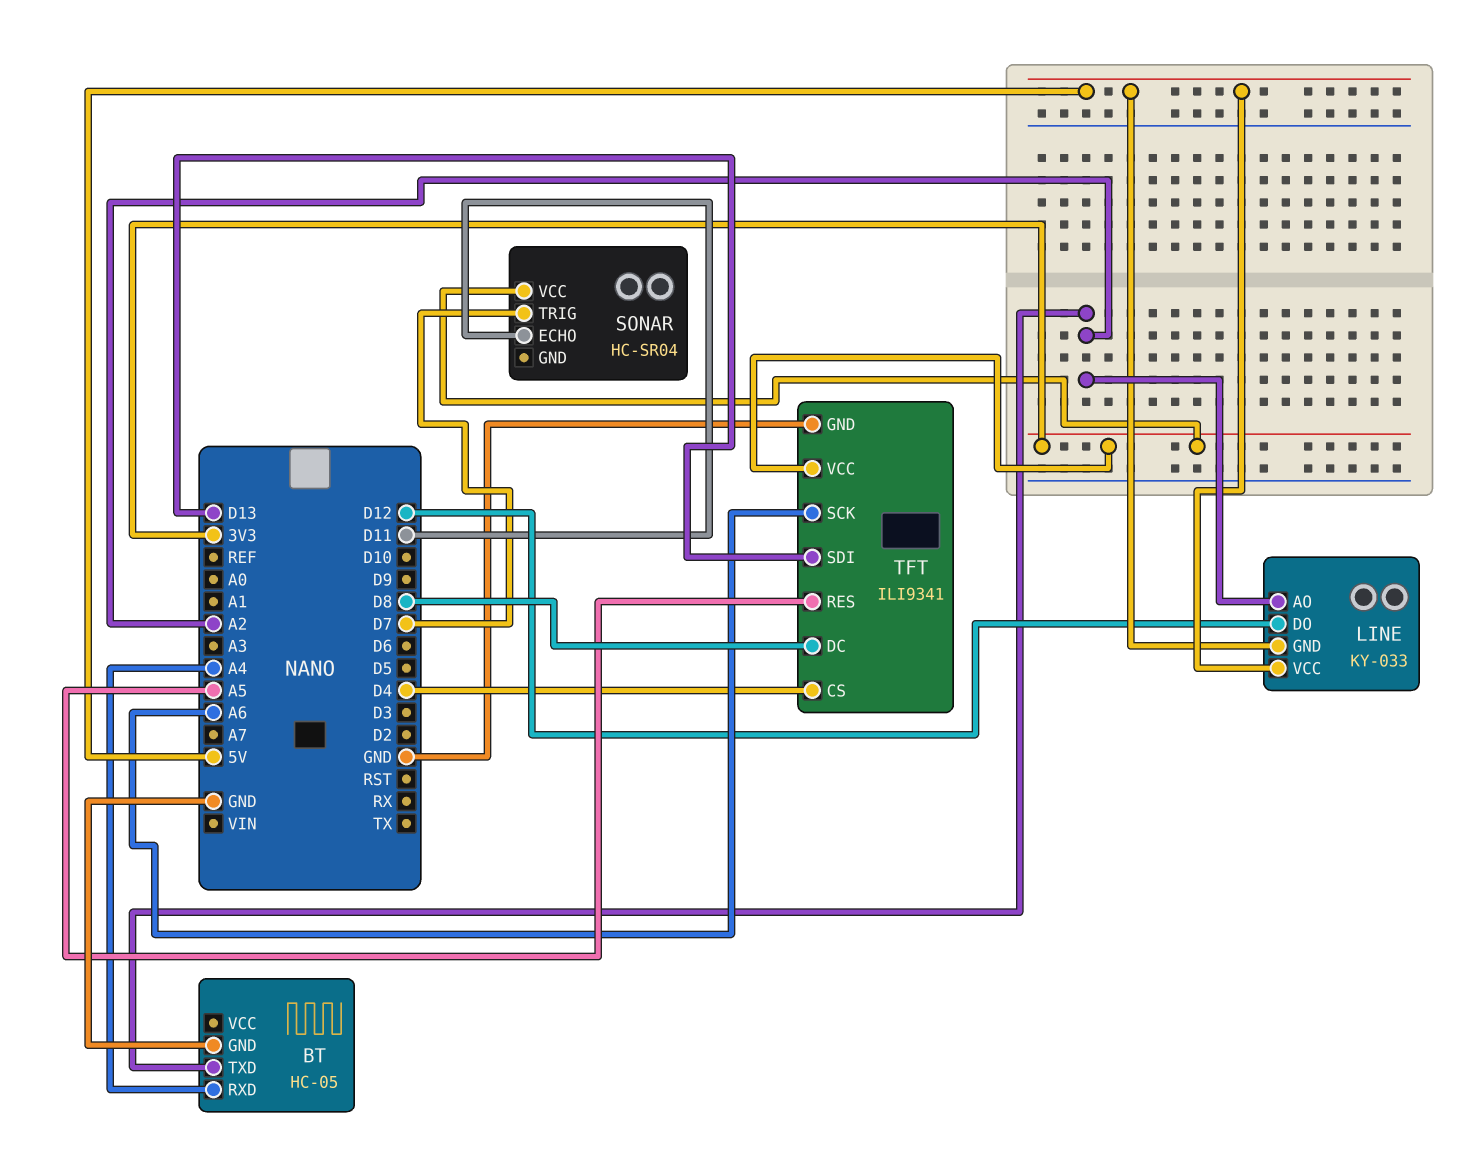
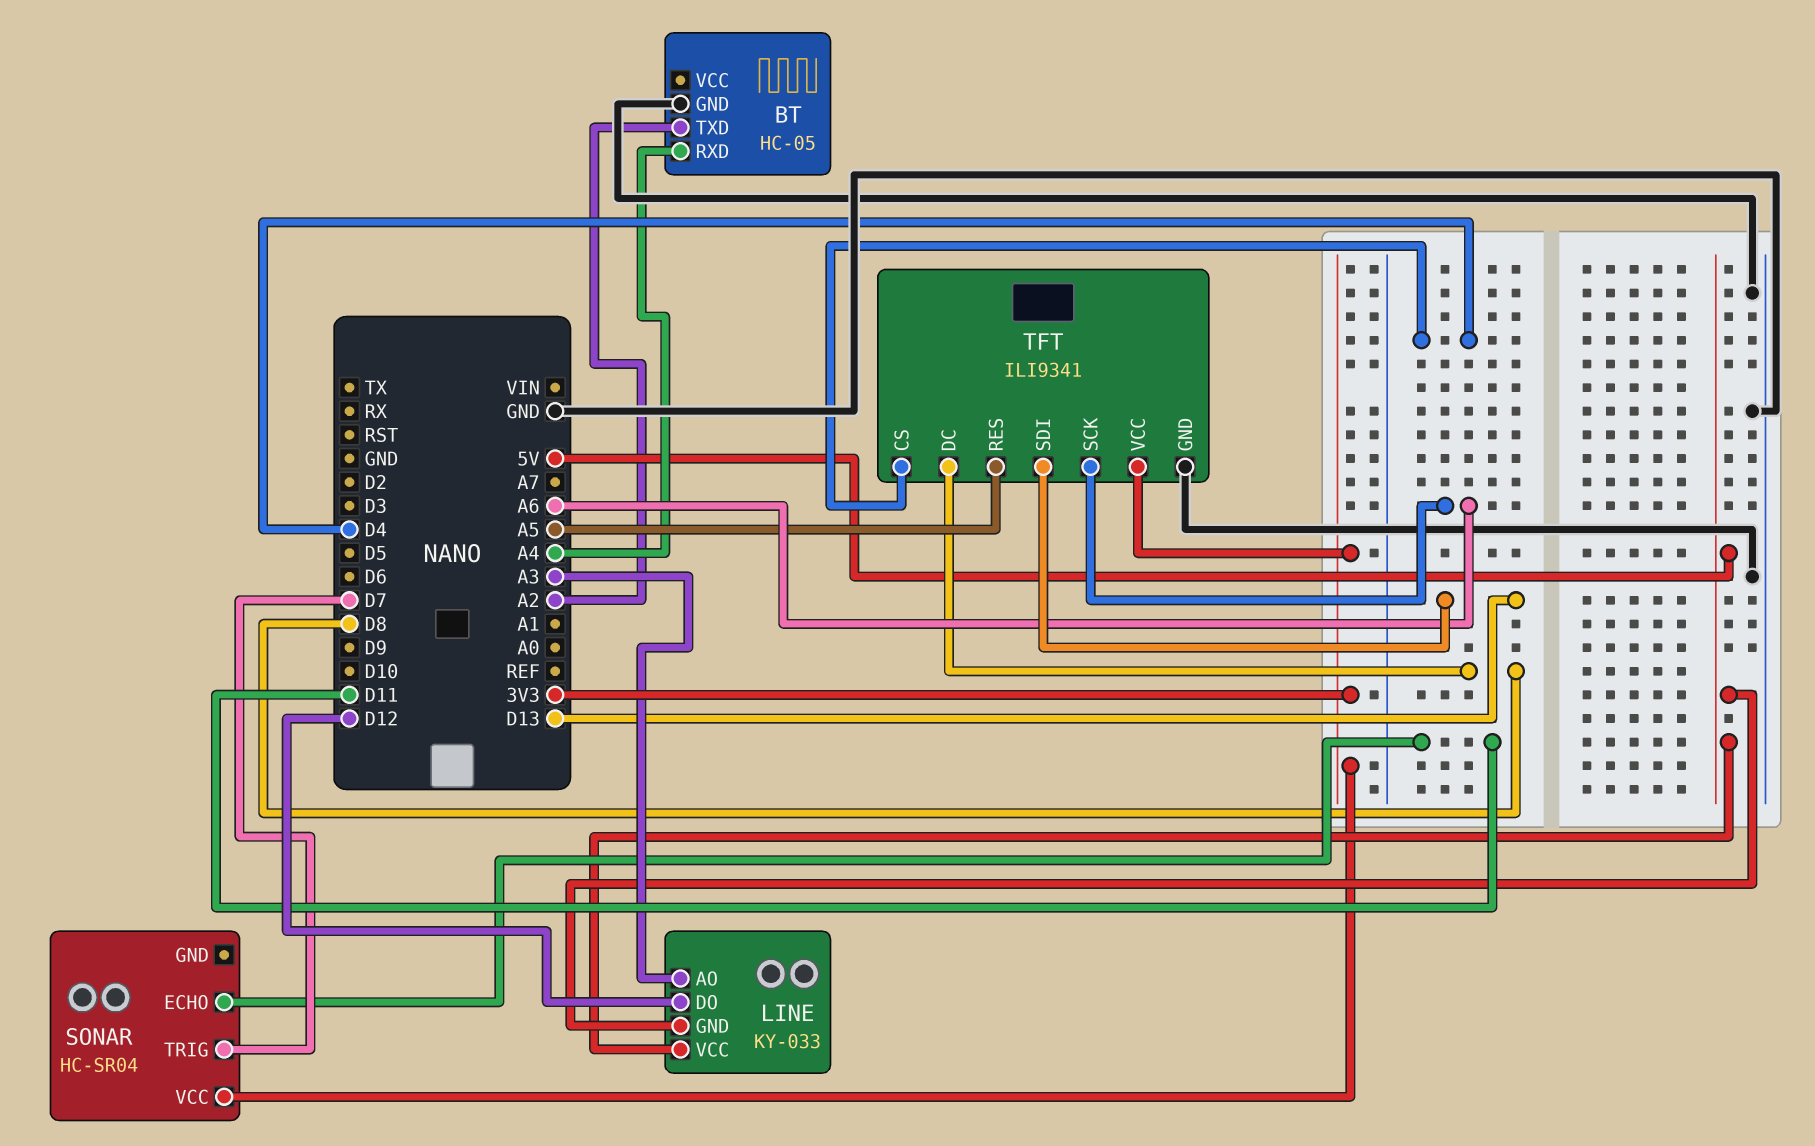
LINE pin AO: A2 -> A3

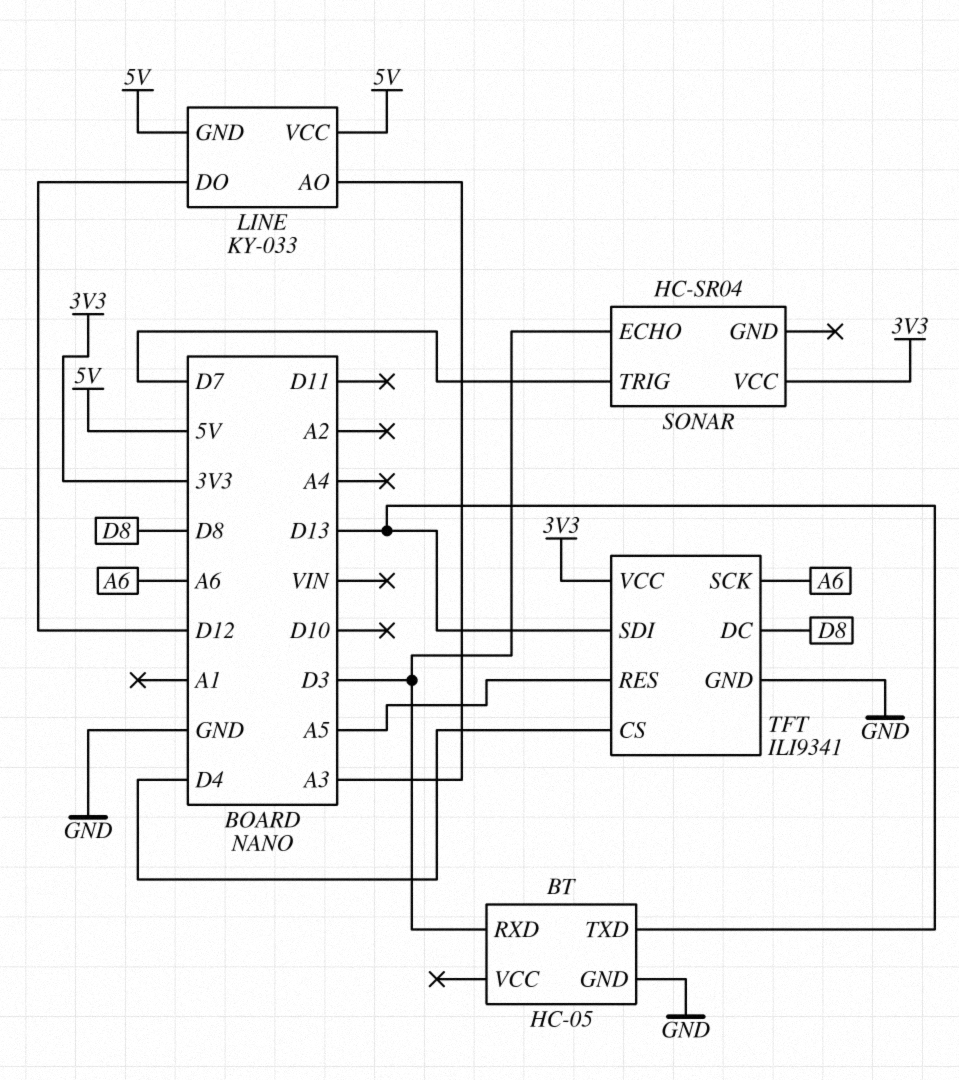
BT pin RXD: A4 -> D3
BT pin TXD: A2 -> D13
SONAR pin ECHO: D11 -> D3

